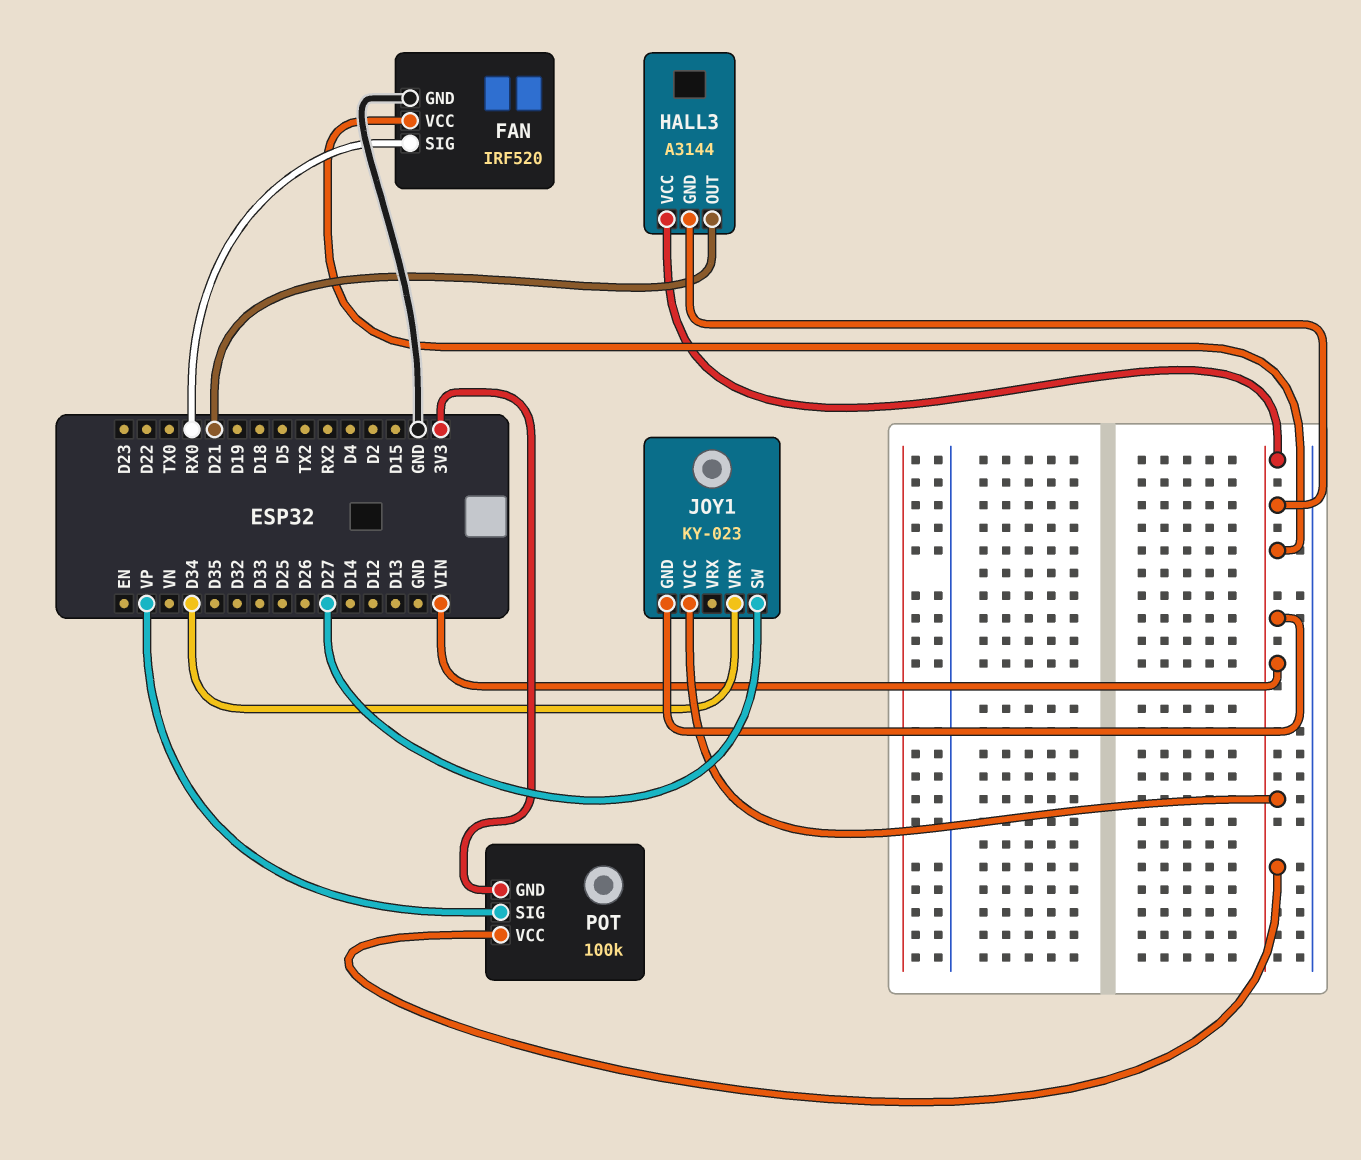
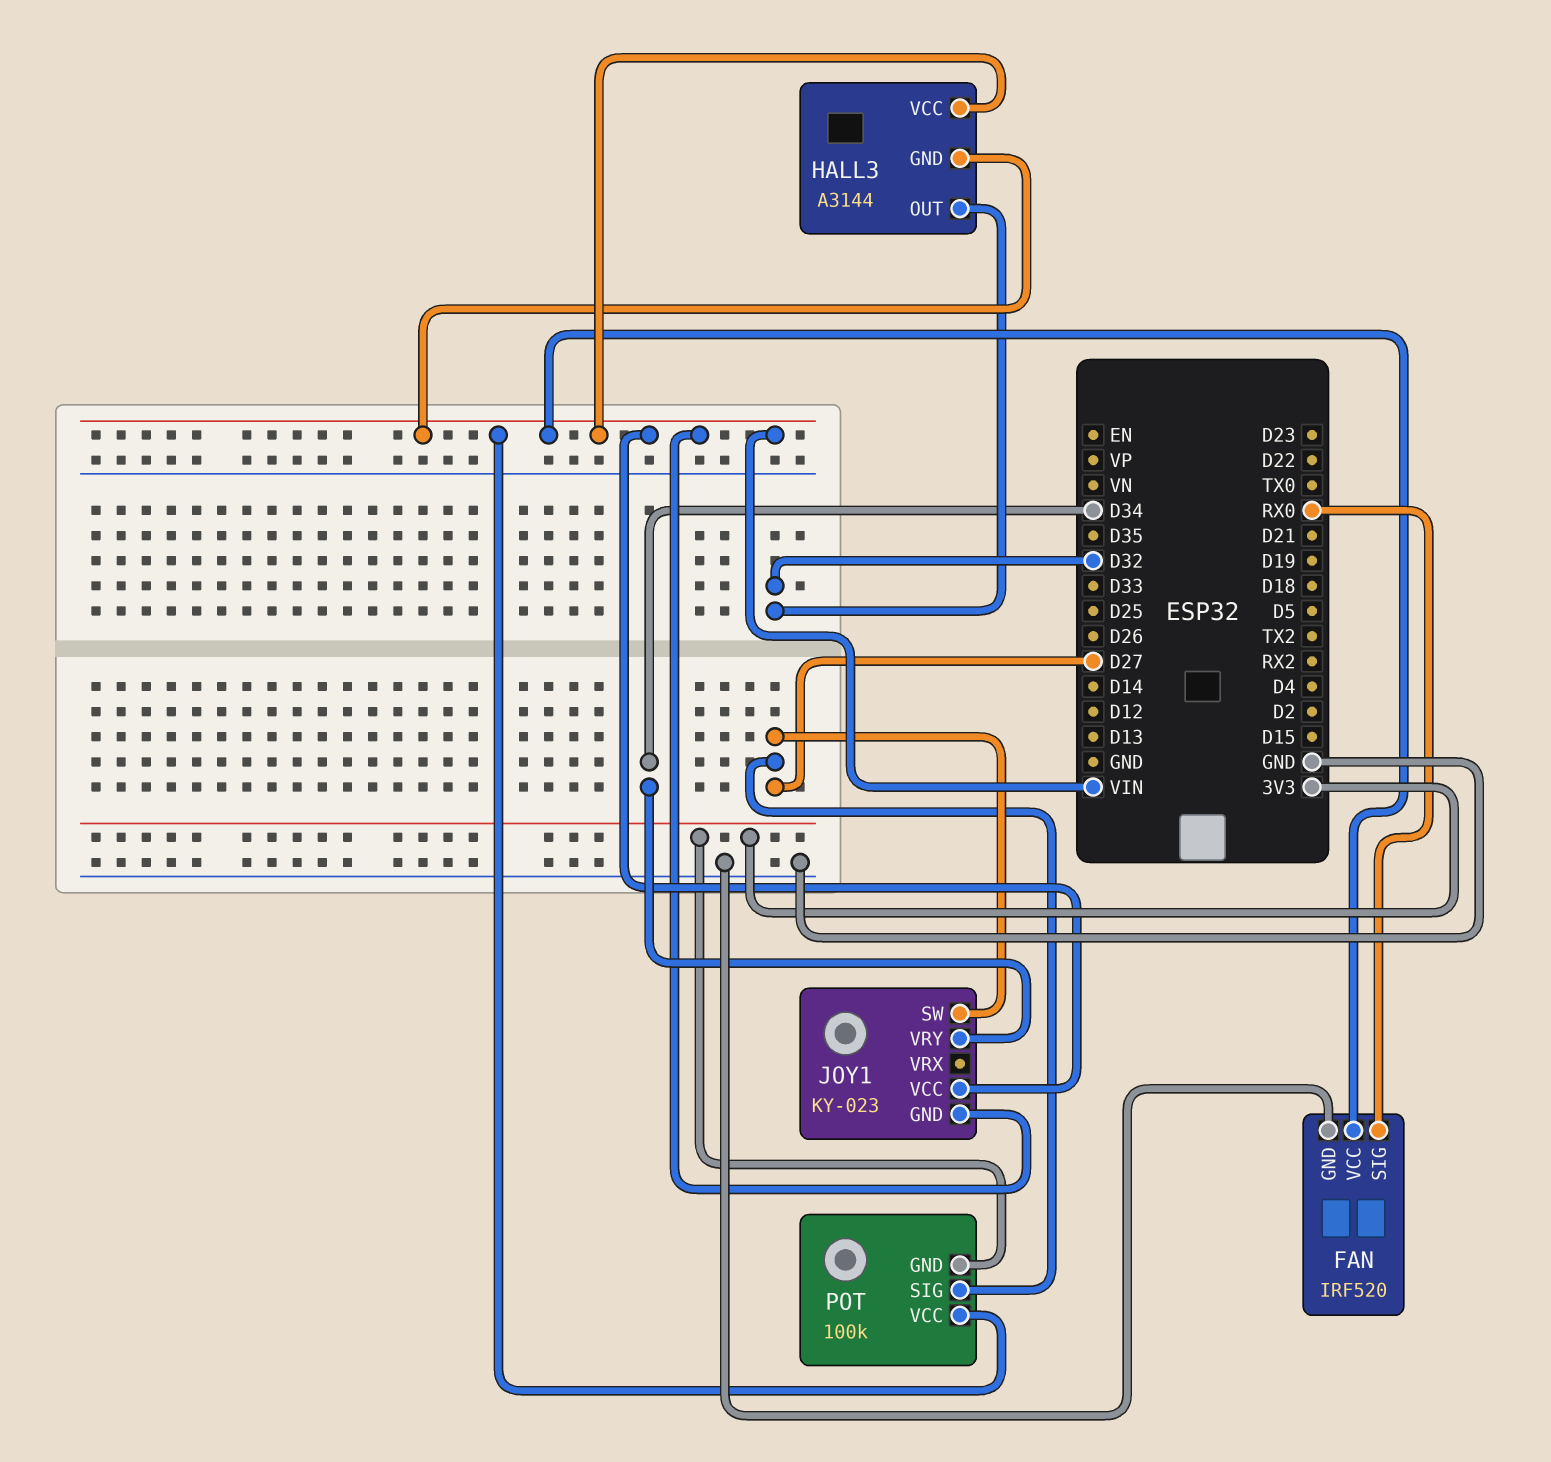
HALL3 pin OUT: D21 -> D32
POT pin SIG: VP -> D27

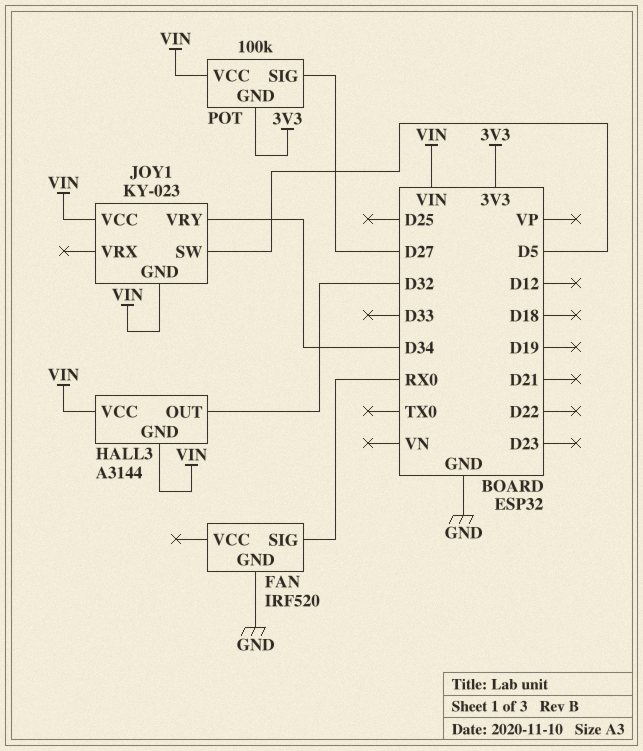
FAN pin VCC: VIN -> none
JOY1 pin SW: D27 -> D5

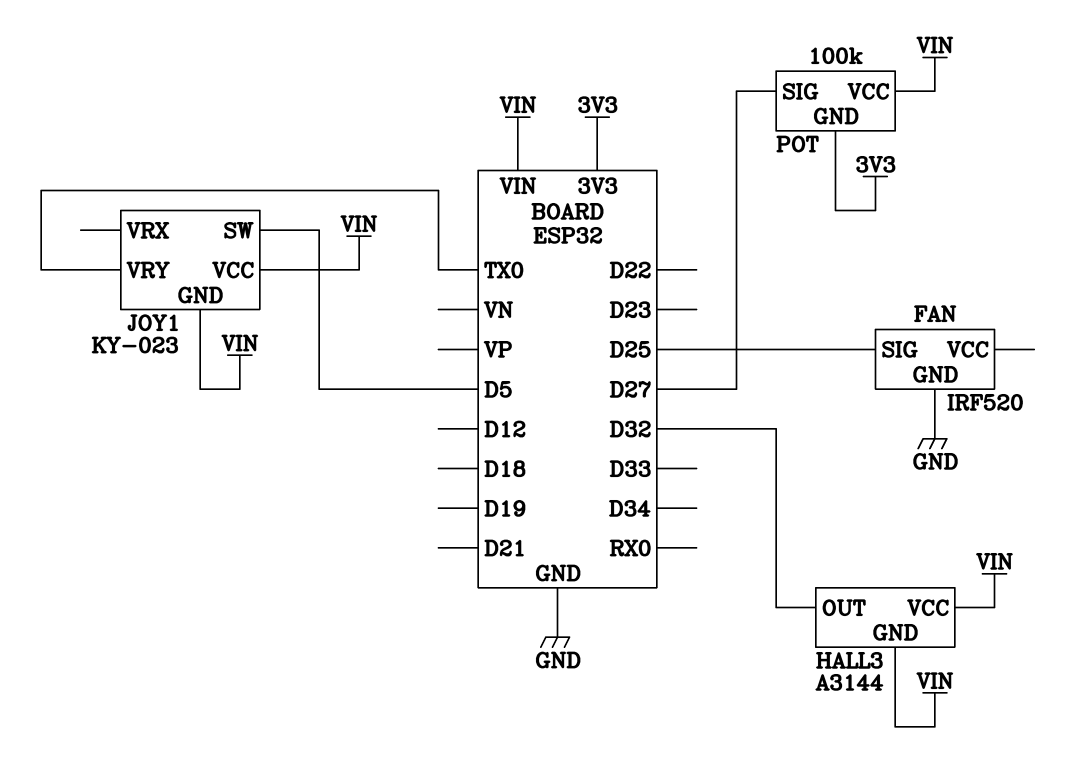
FAN pin SIG: RX0 -> D25
JOY1 pin VRY: D34 -> TX0

